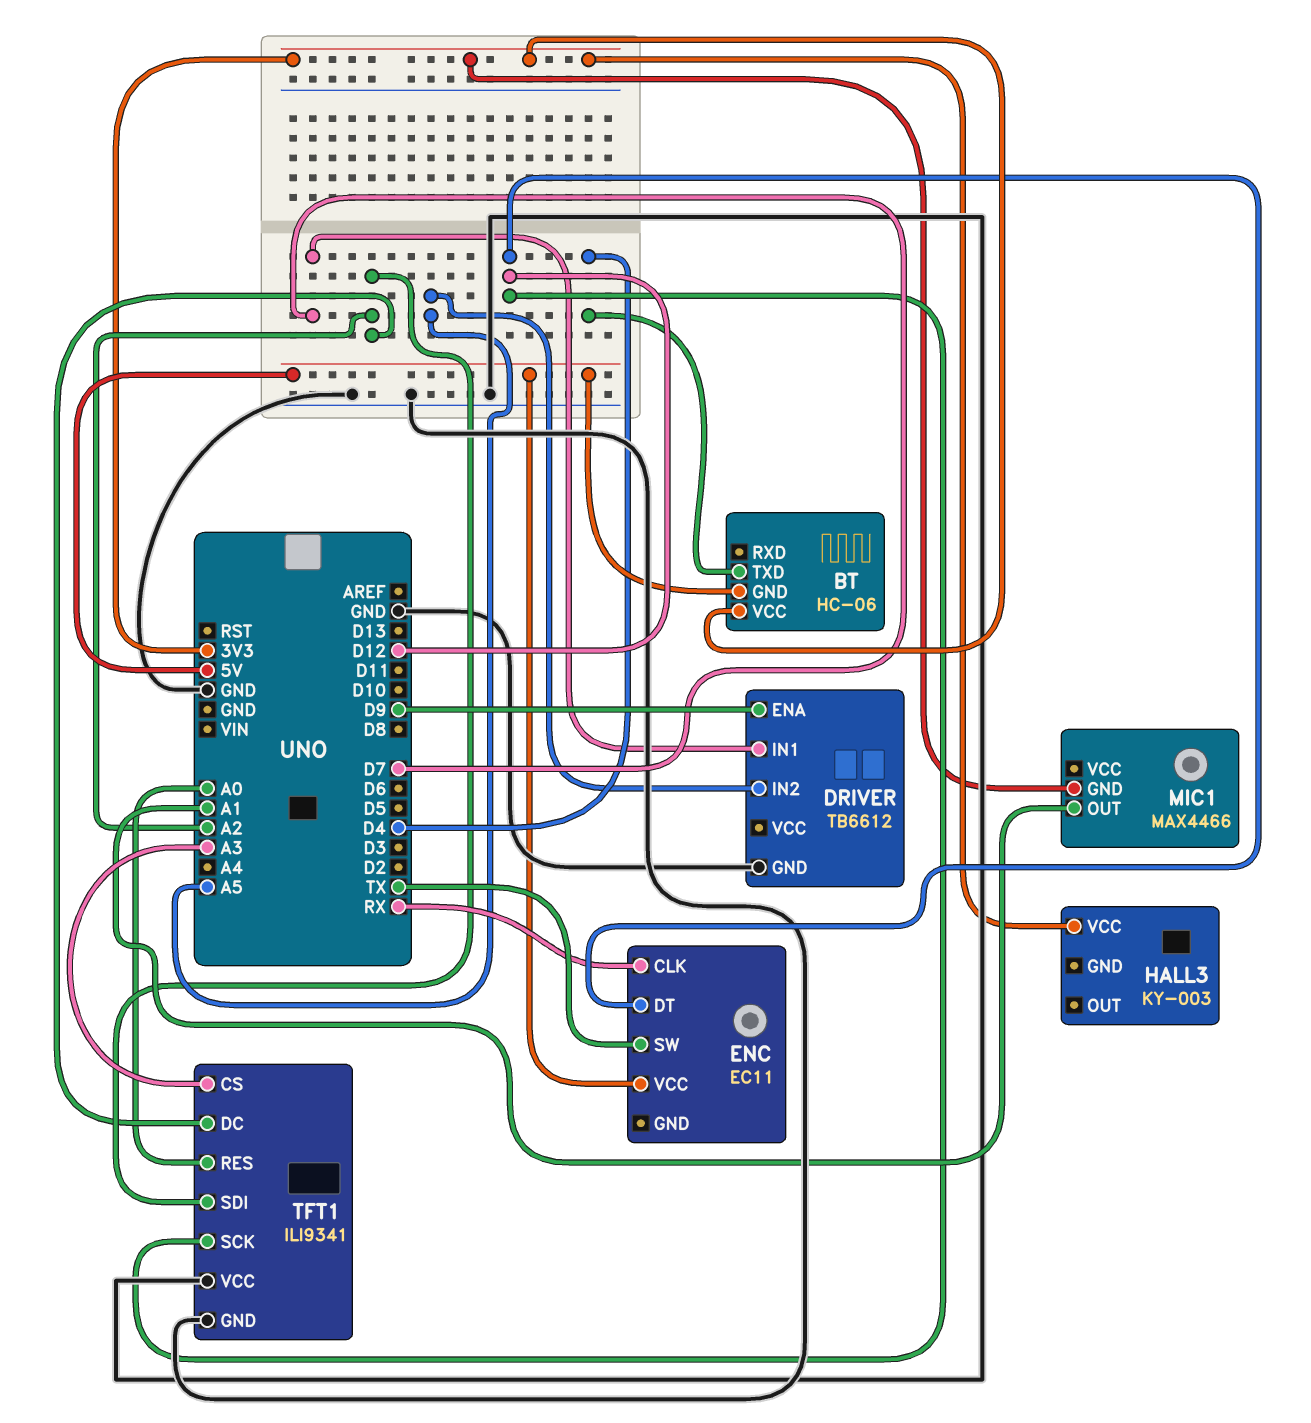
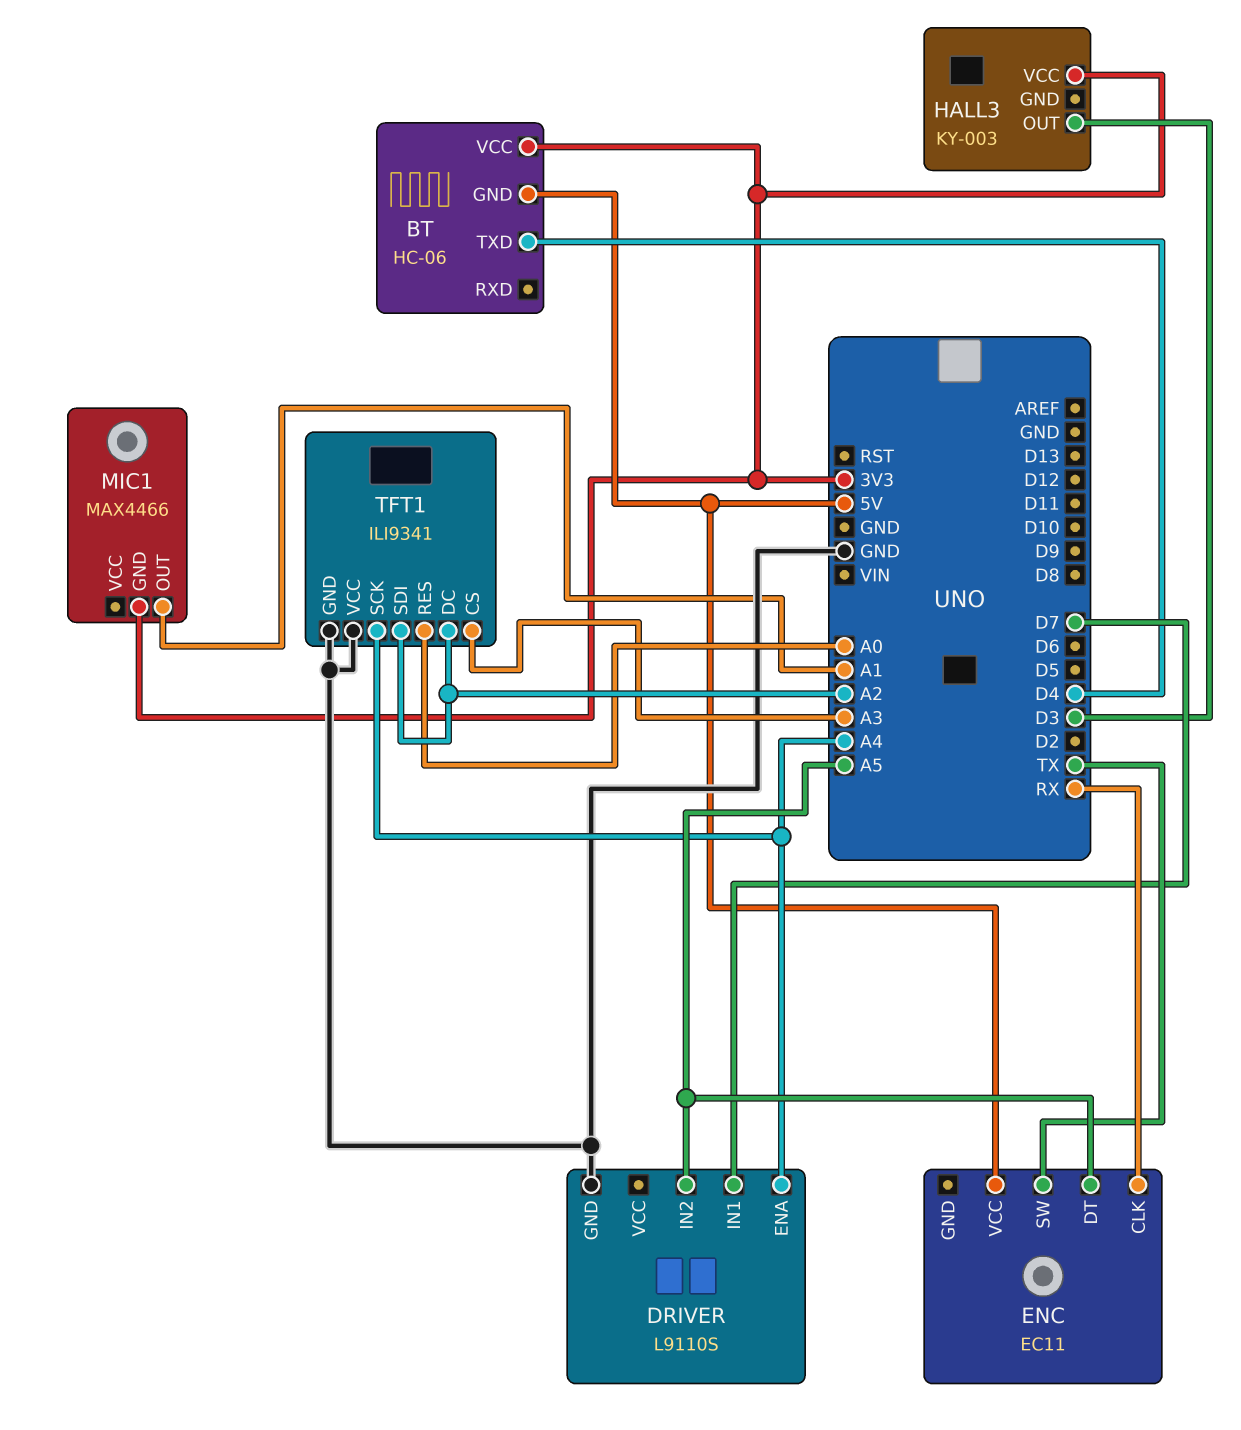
DRIVER: TB6612 -> L9110S
DRIVER pin ENA: D9 -> A4
ENC pin DT: D12 -> A5
HALL3 pin OUT: none -> D3
TFT1 pin SCK: D12 -> A4

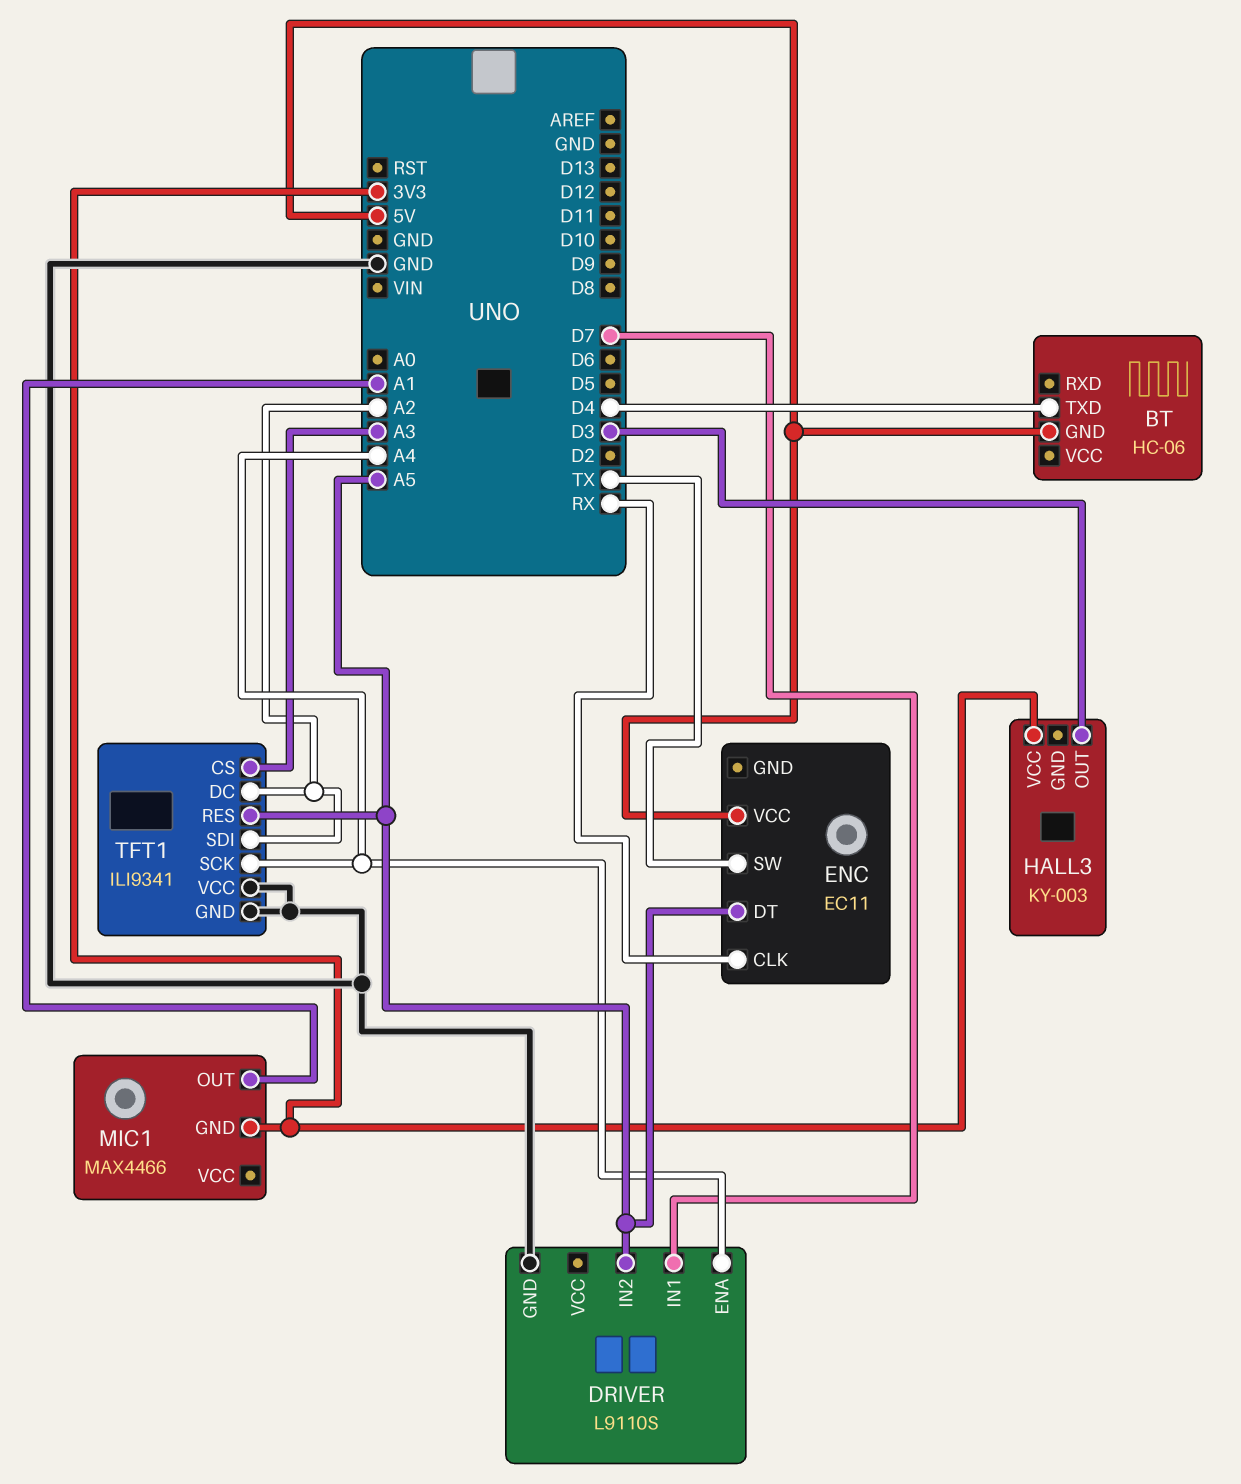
BT pin VCC: 3V3 -> none
TFT1 pin RES: A0 -> A5

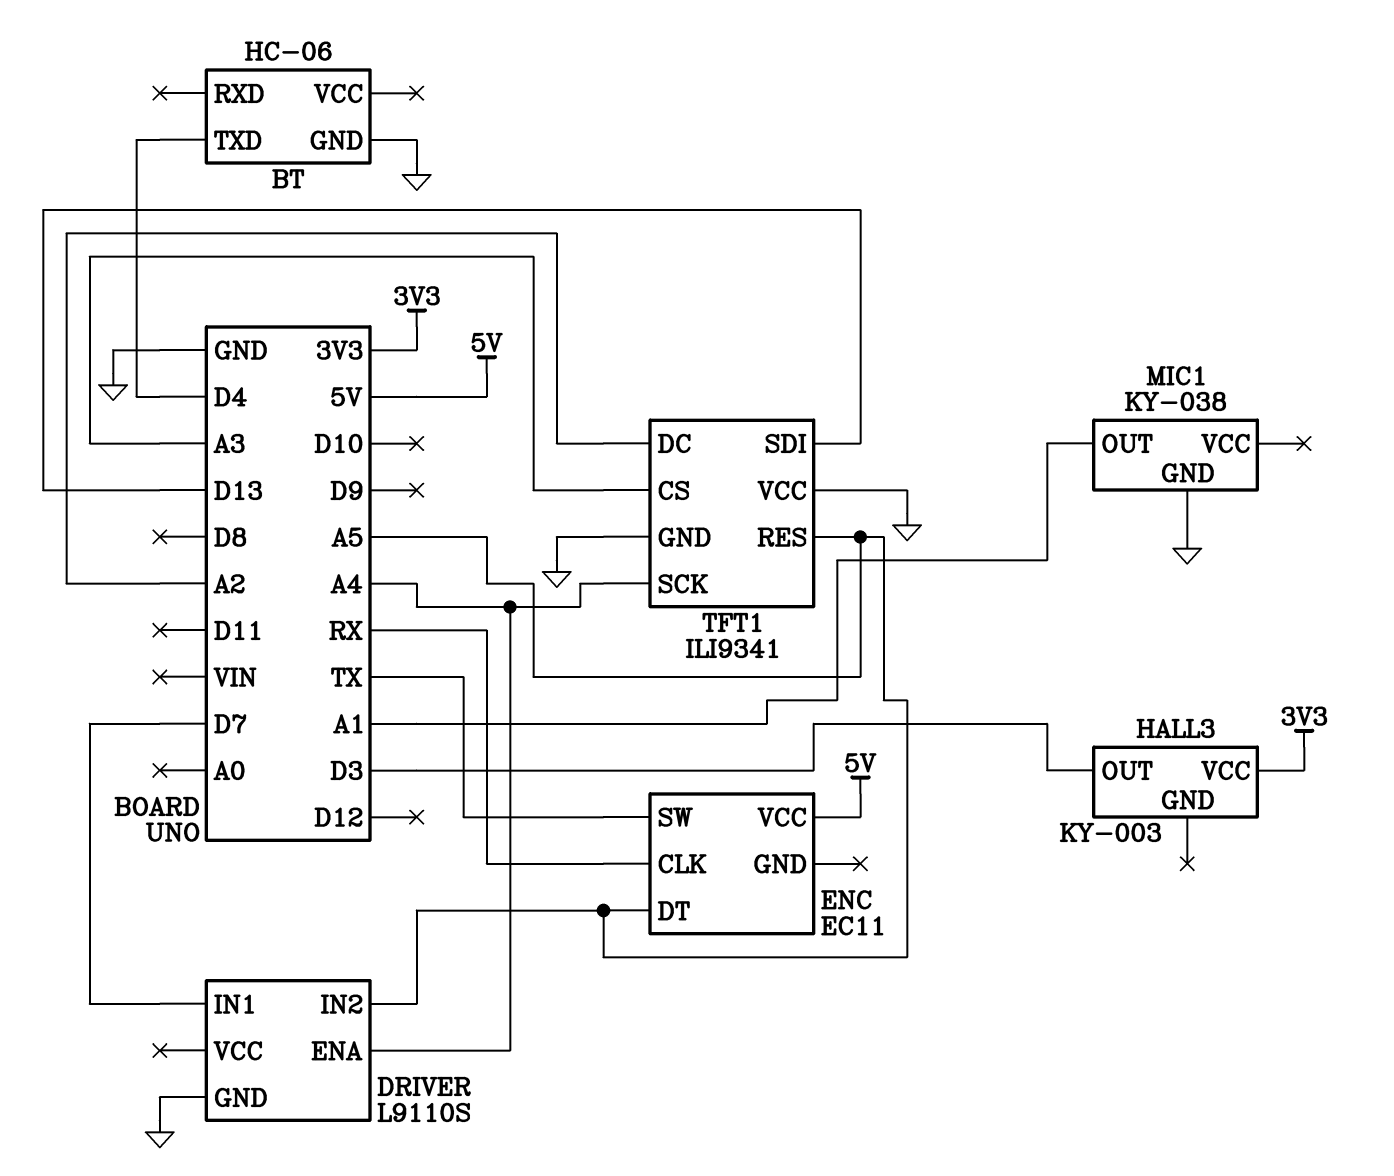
BT pin GND: 5V -> GND
MIC1: MAX4466 -> KY-038
MIC1 pin GND: 3V3 -> GND
TFT1 pin SDI: A2 -> D13

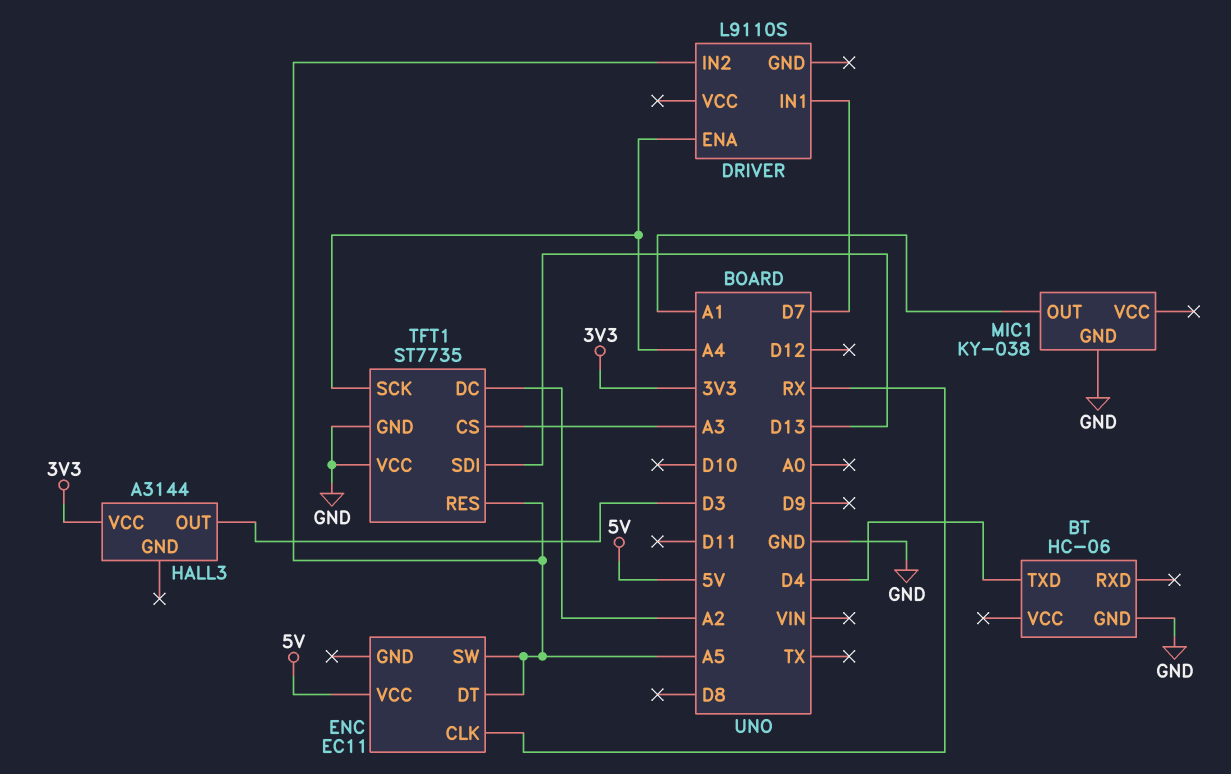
DRIVER pin GND: GND -> none
ENC pin SW: TX -> A5
HALL3: KY-003 -> A3144
TFT1: ILI9341 -> ST7735

